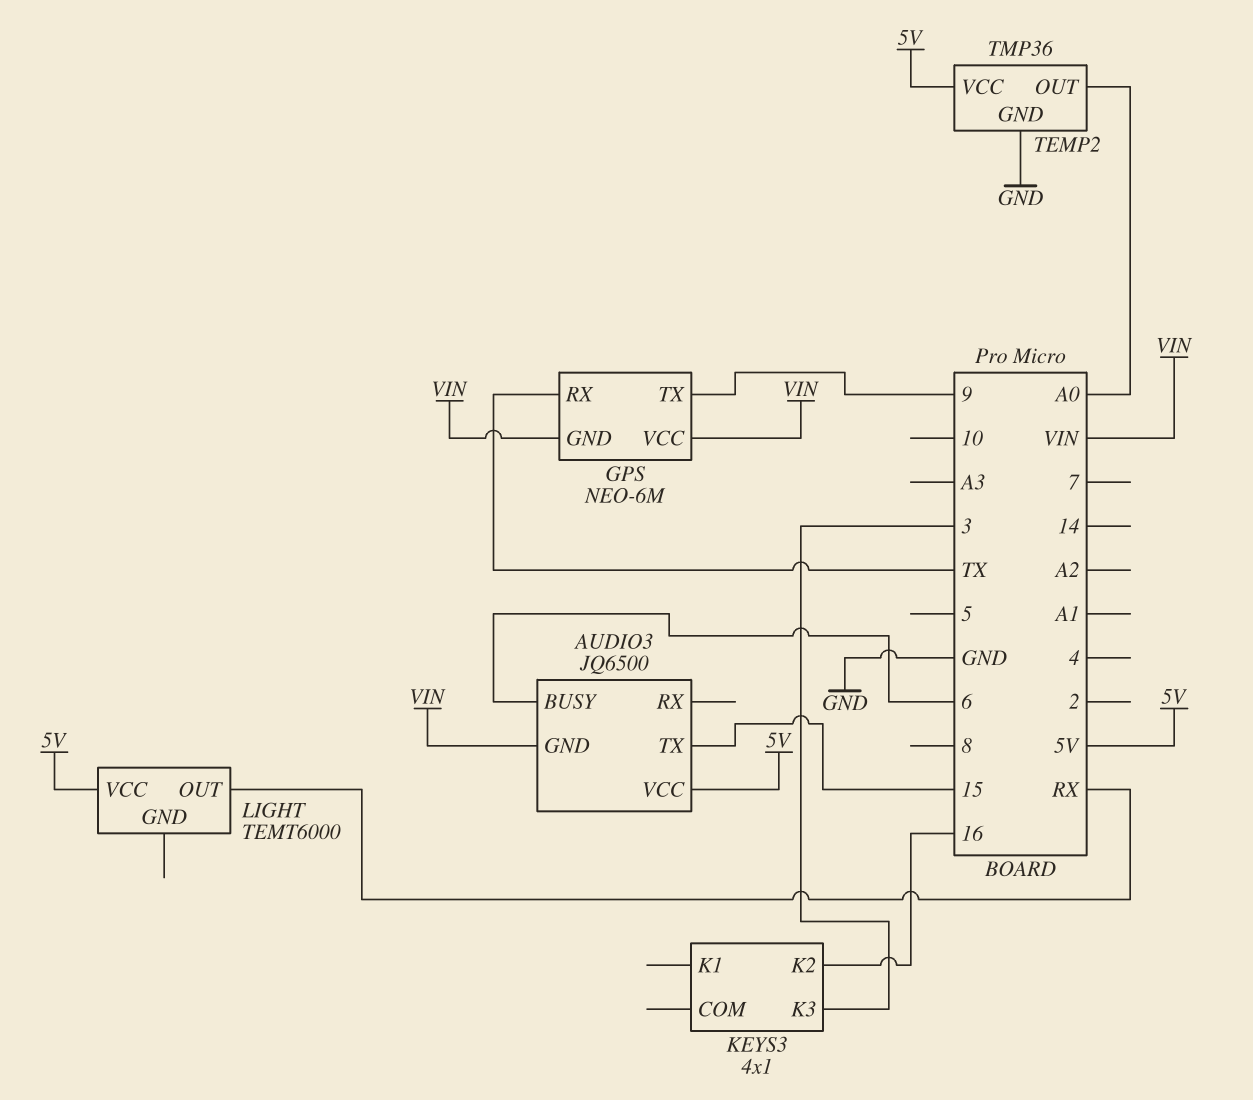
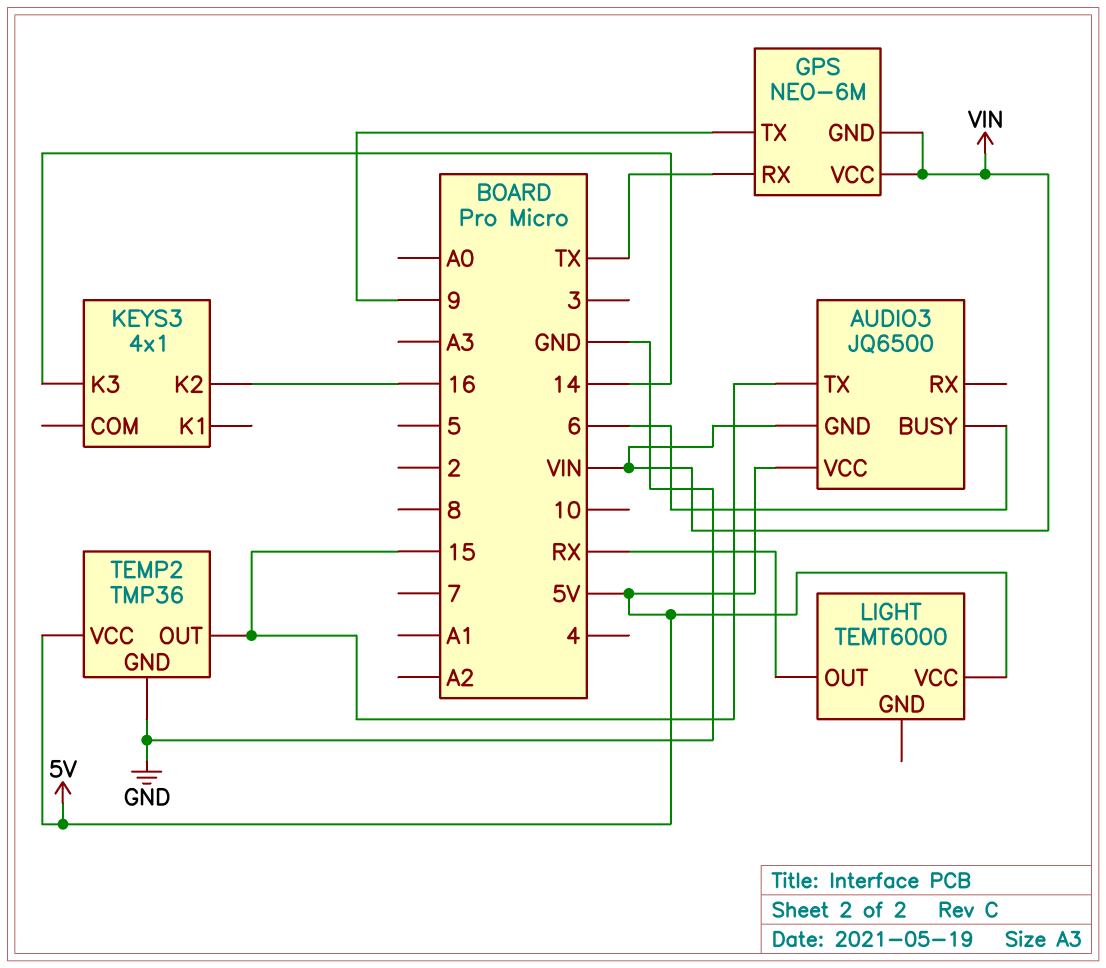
KEYS3 pin K3: 3 -> 14
TEMP2 pin OUT: A0 -> 15

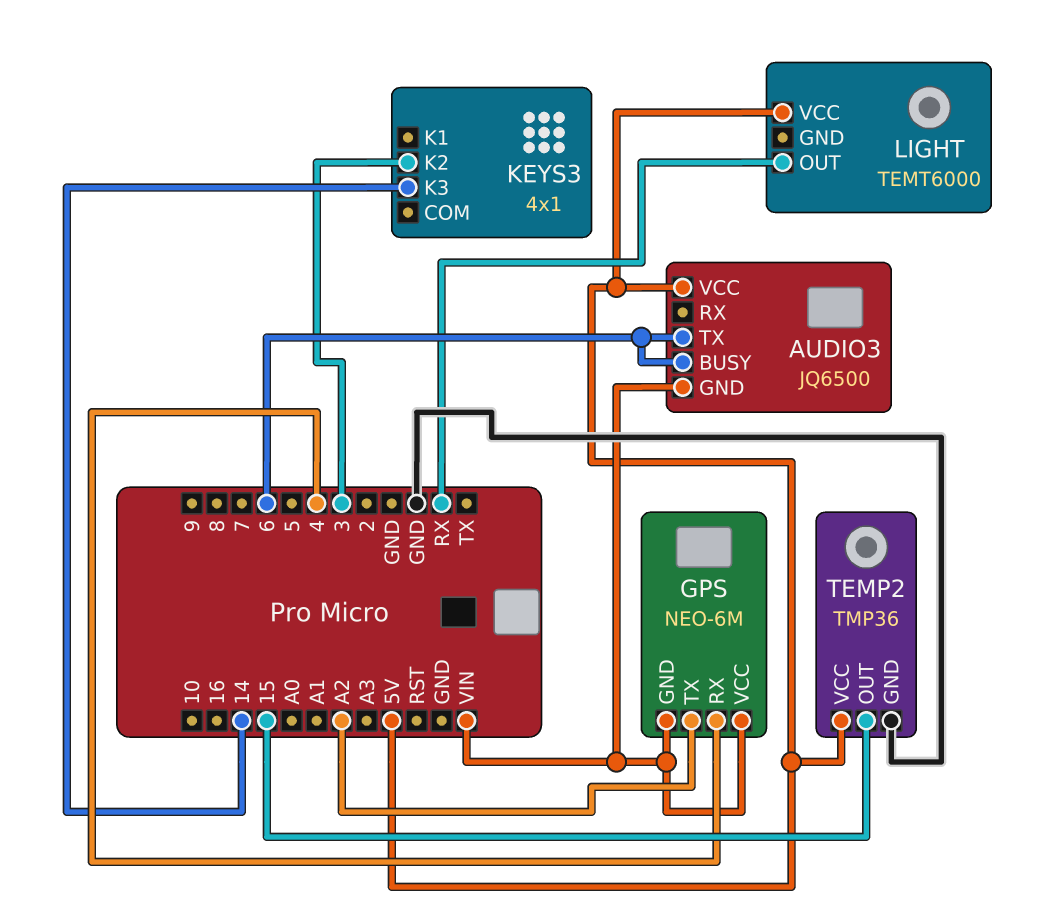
AUDIO3 pin TX: 15 -> 6
GPS pin RX: TX -> 4
GPS pin TX: 9 -> A2
KEYS3 pin K2: 16 -> 3

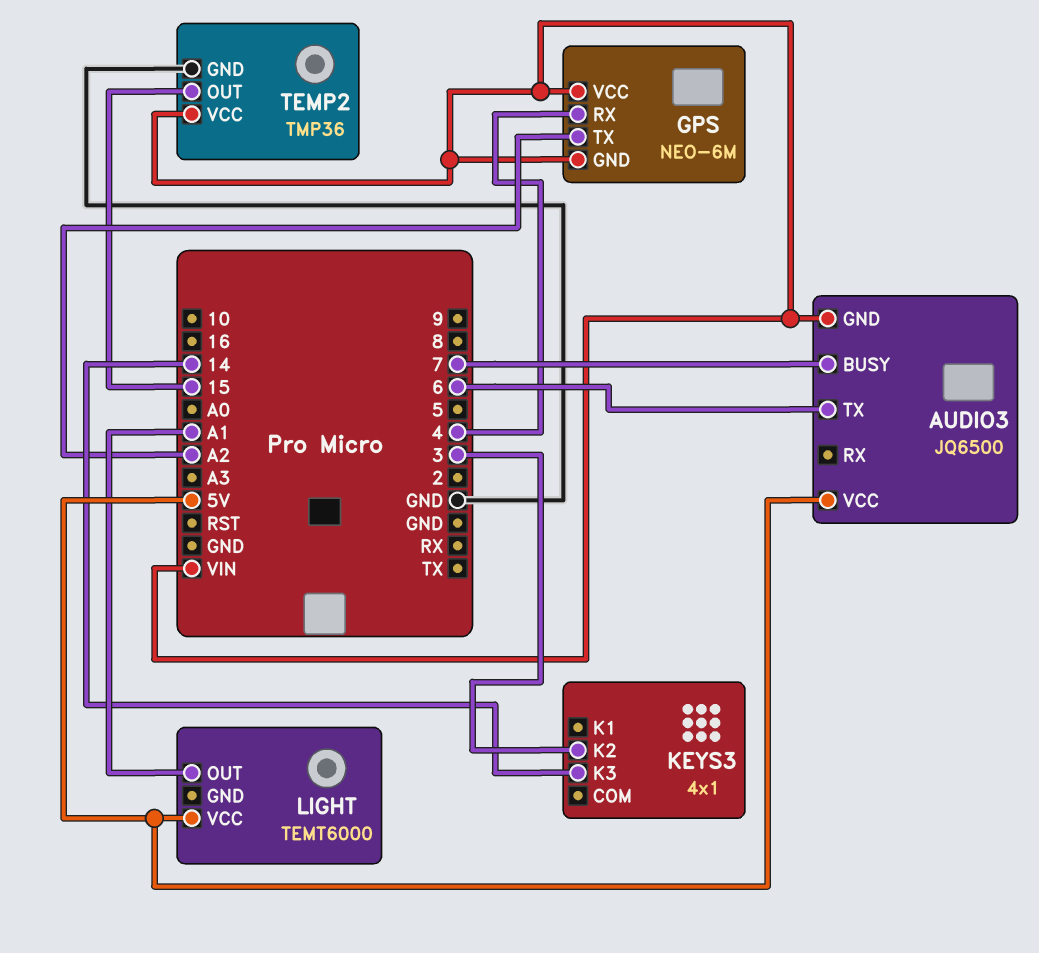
AUDIO3 pin BUSY: 6 -> 7
LIGHT pin OUT: RX -> A1
TEMP2 pin VCC: 5V -> VIN

